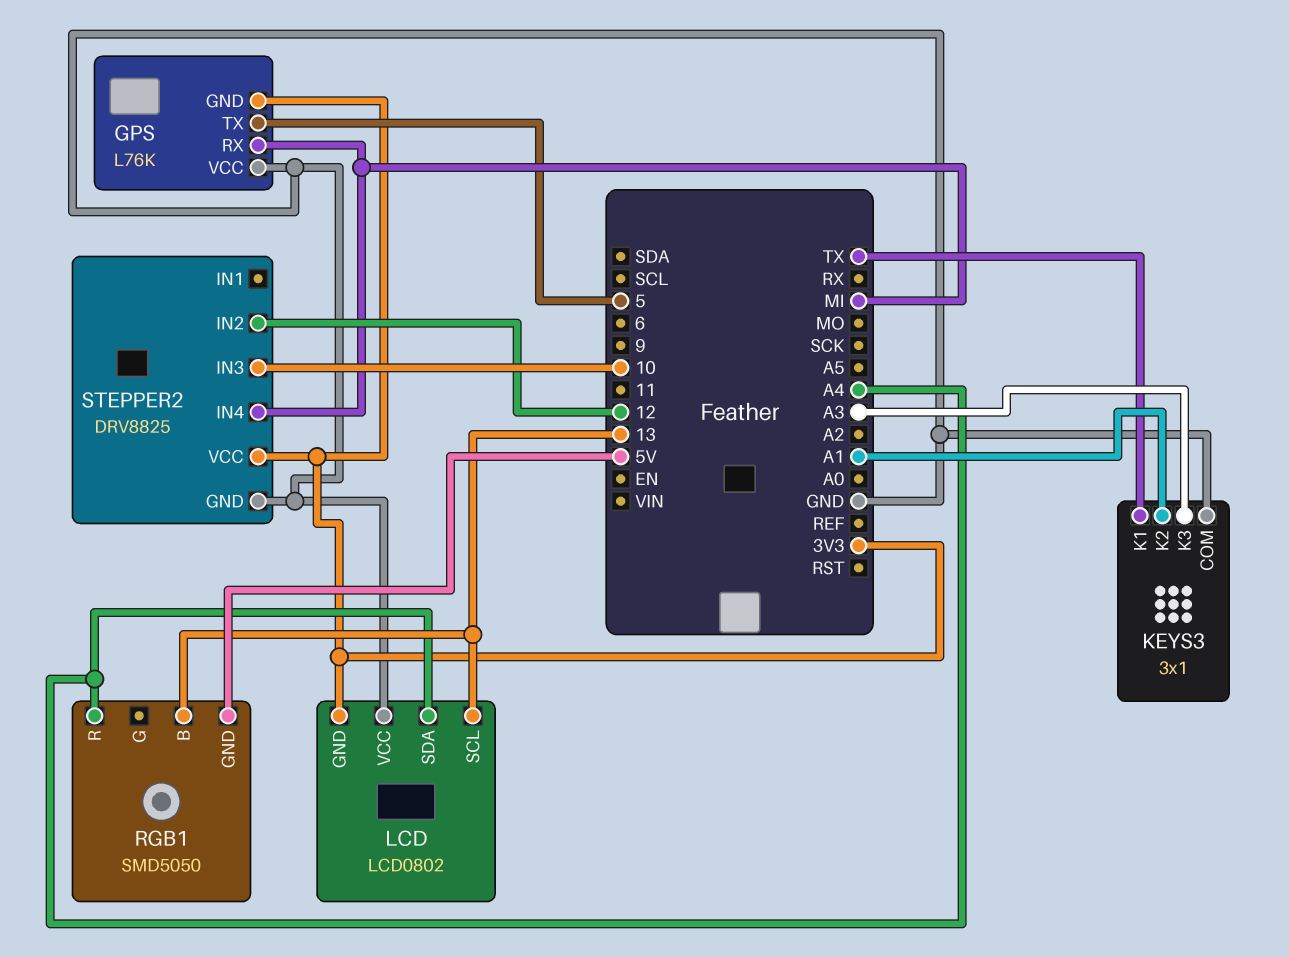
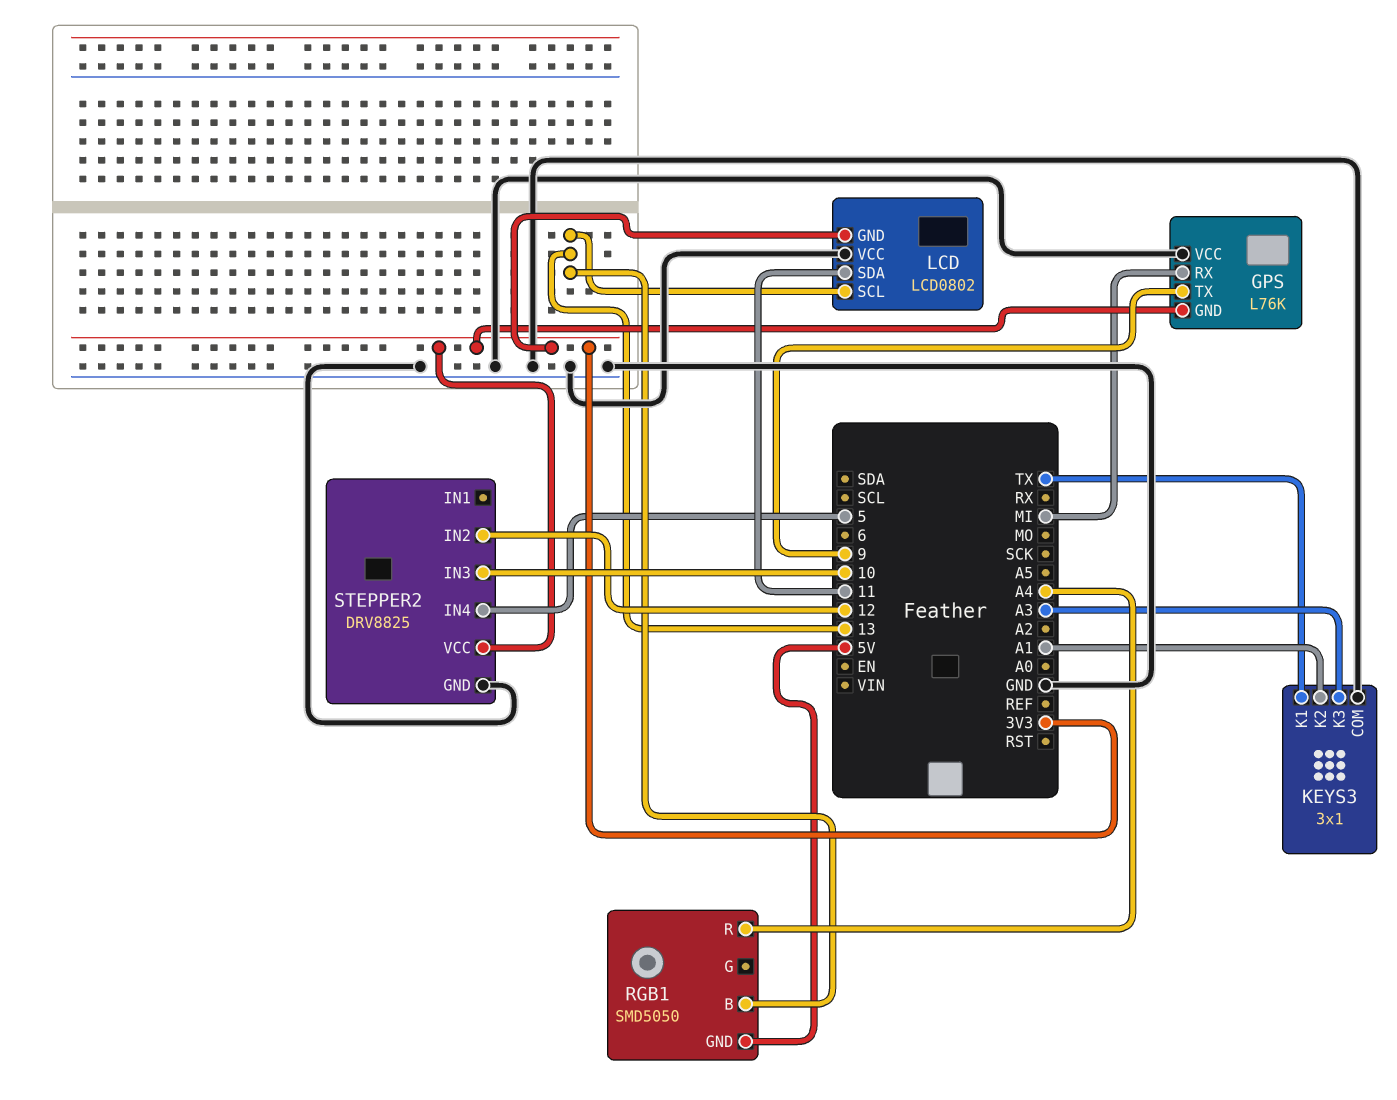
GPS pin TX: 5 -> 9
LCD pin SDA: A4 -> 11
STEPPER2 pin IN4: MI -> 5

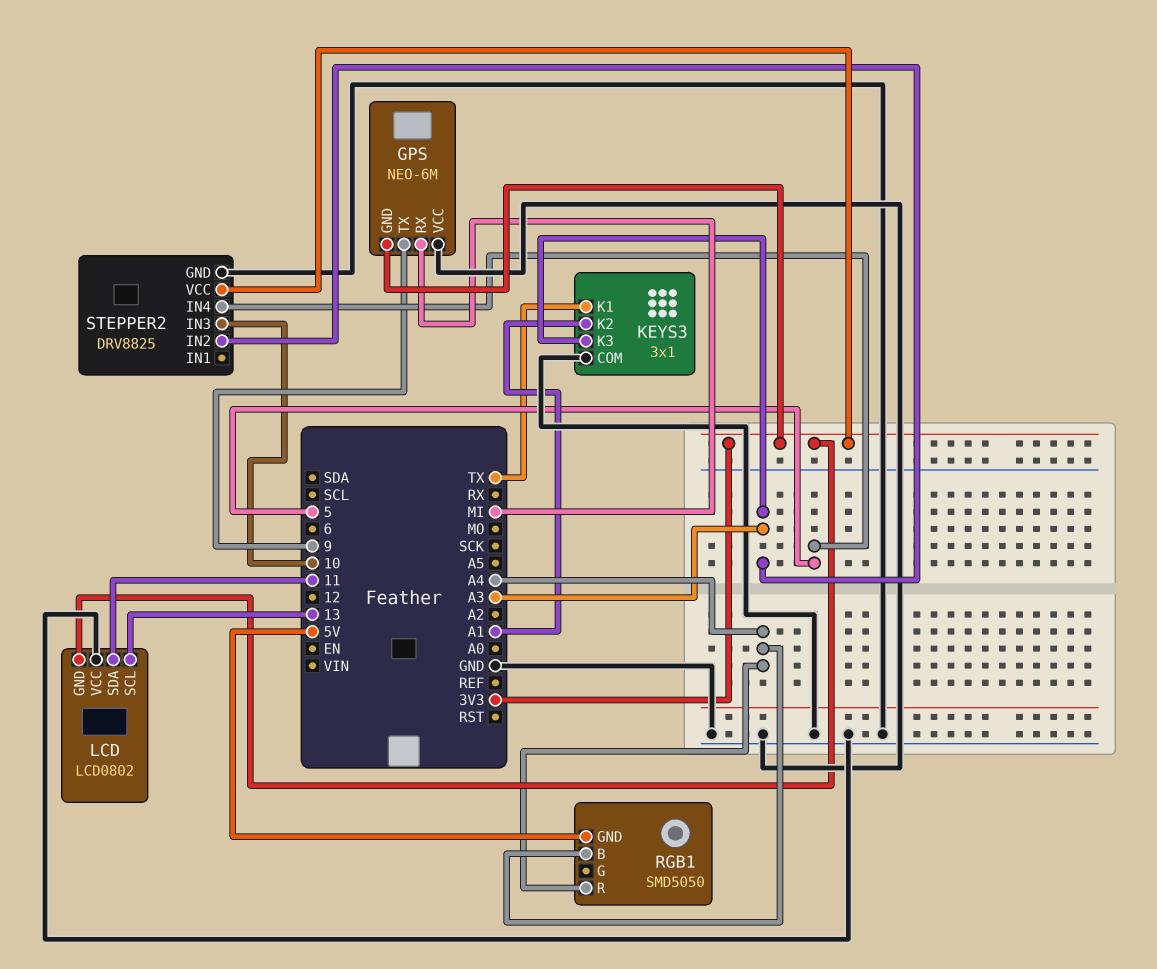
GPS: L76K -> NEO-6M
RGB1 pin B: 13 -> A4
STEPPER2 pin IN2: 12 -> A3

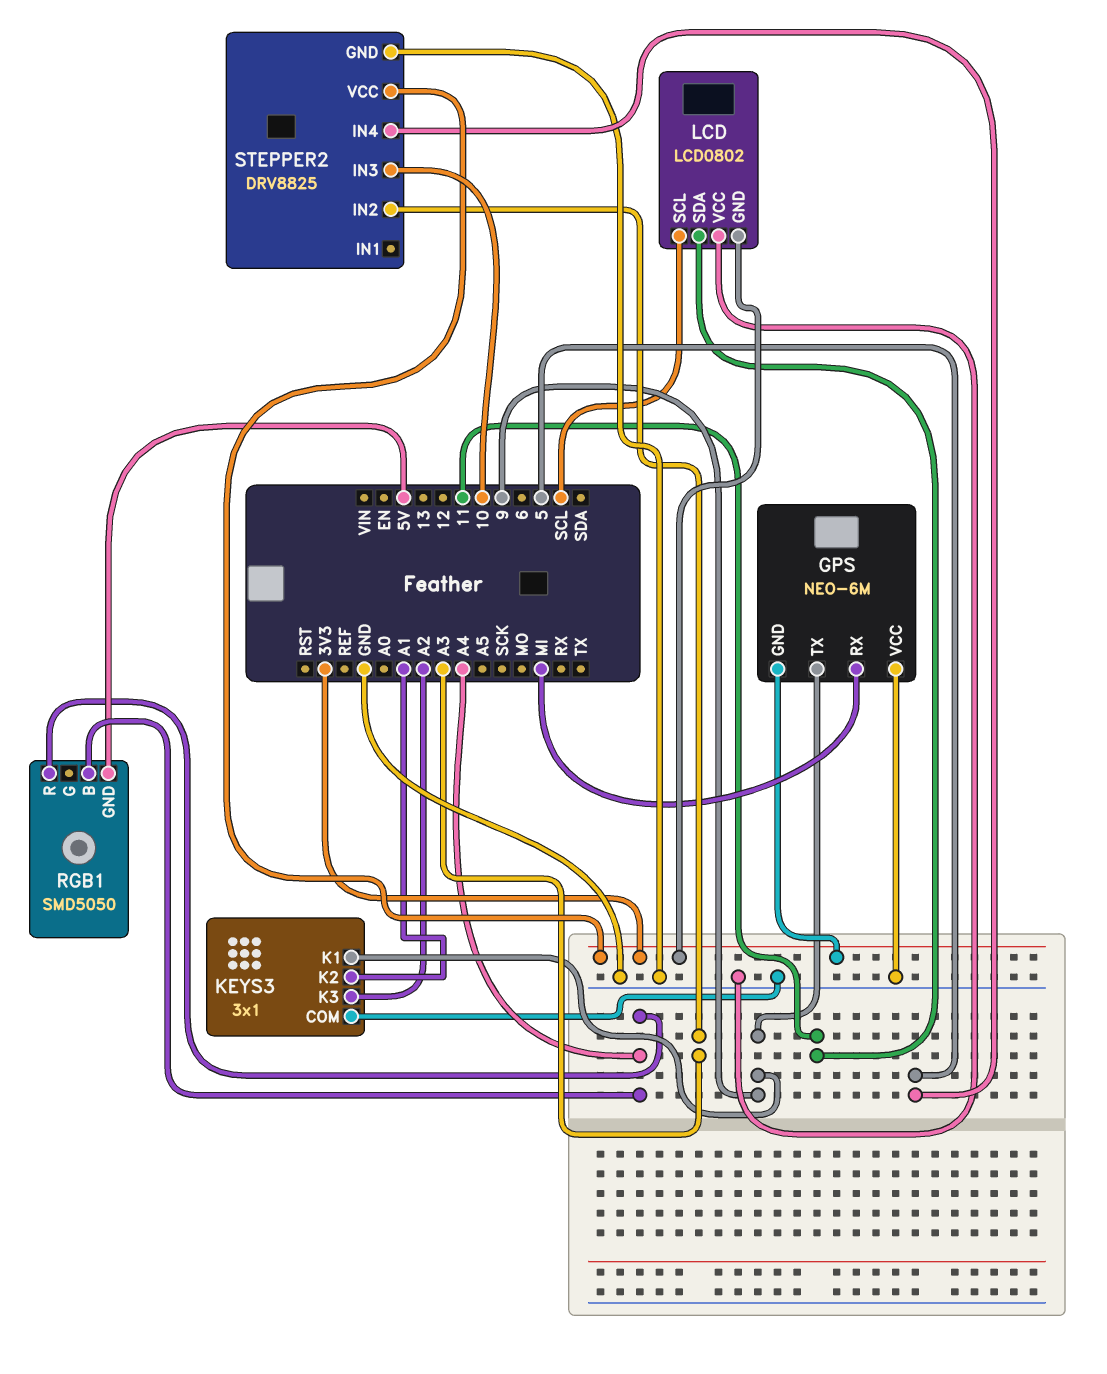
KEYS3 pin K1: TX -> 9
KEYS3 pin K3: A3 -> A2
LCD pin SCL: 13 -> SCL

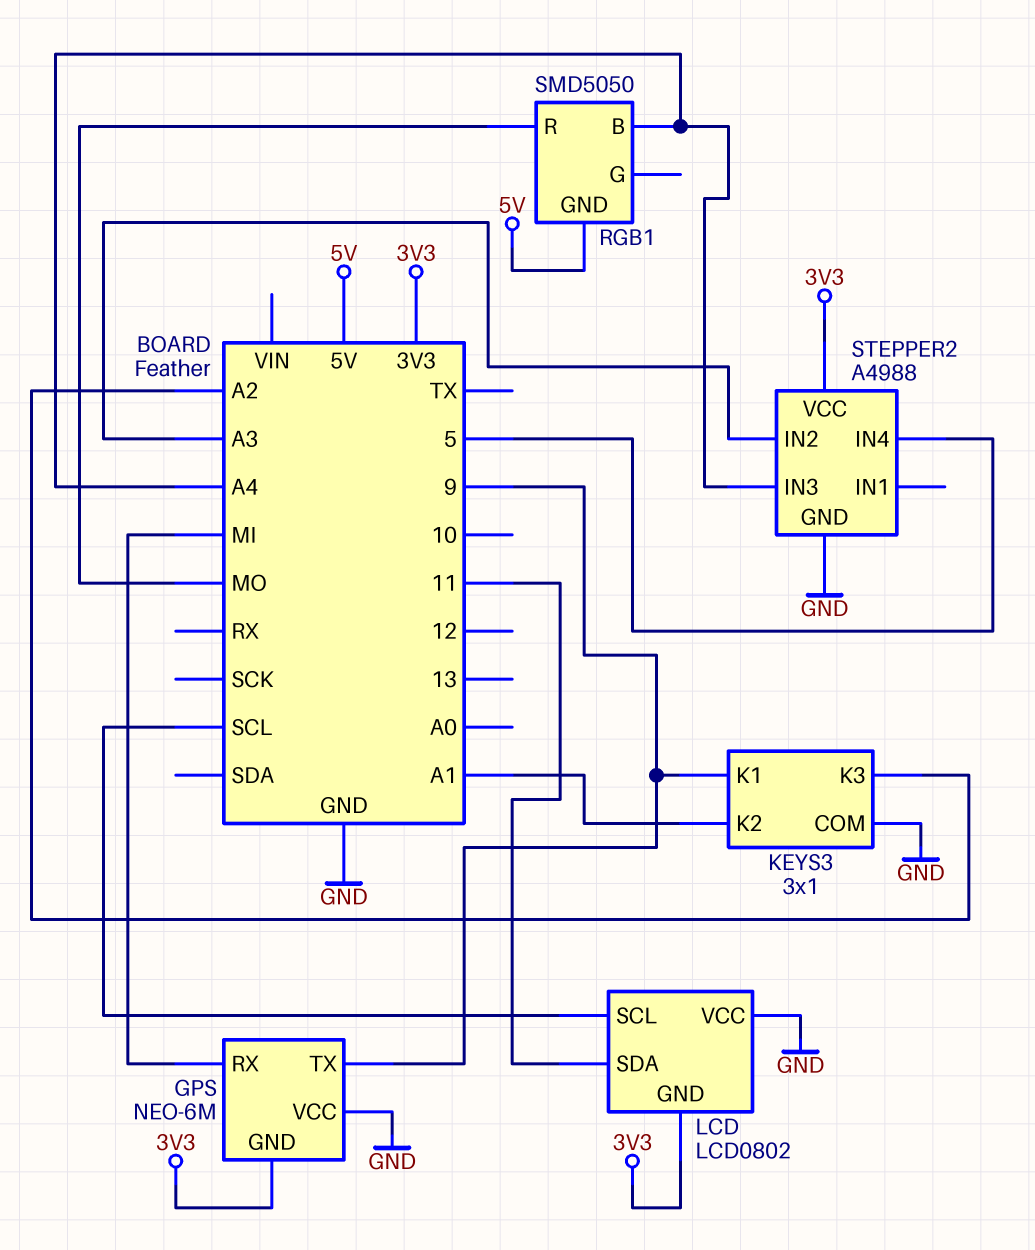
RGB1 pin R: A4 -> MO
STEPPER2: DRV8825 -> A4988
STEPPER2 pin IN3: 10 -> A4

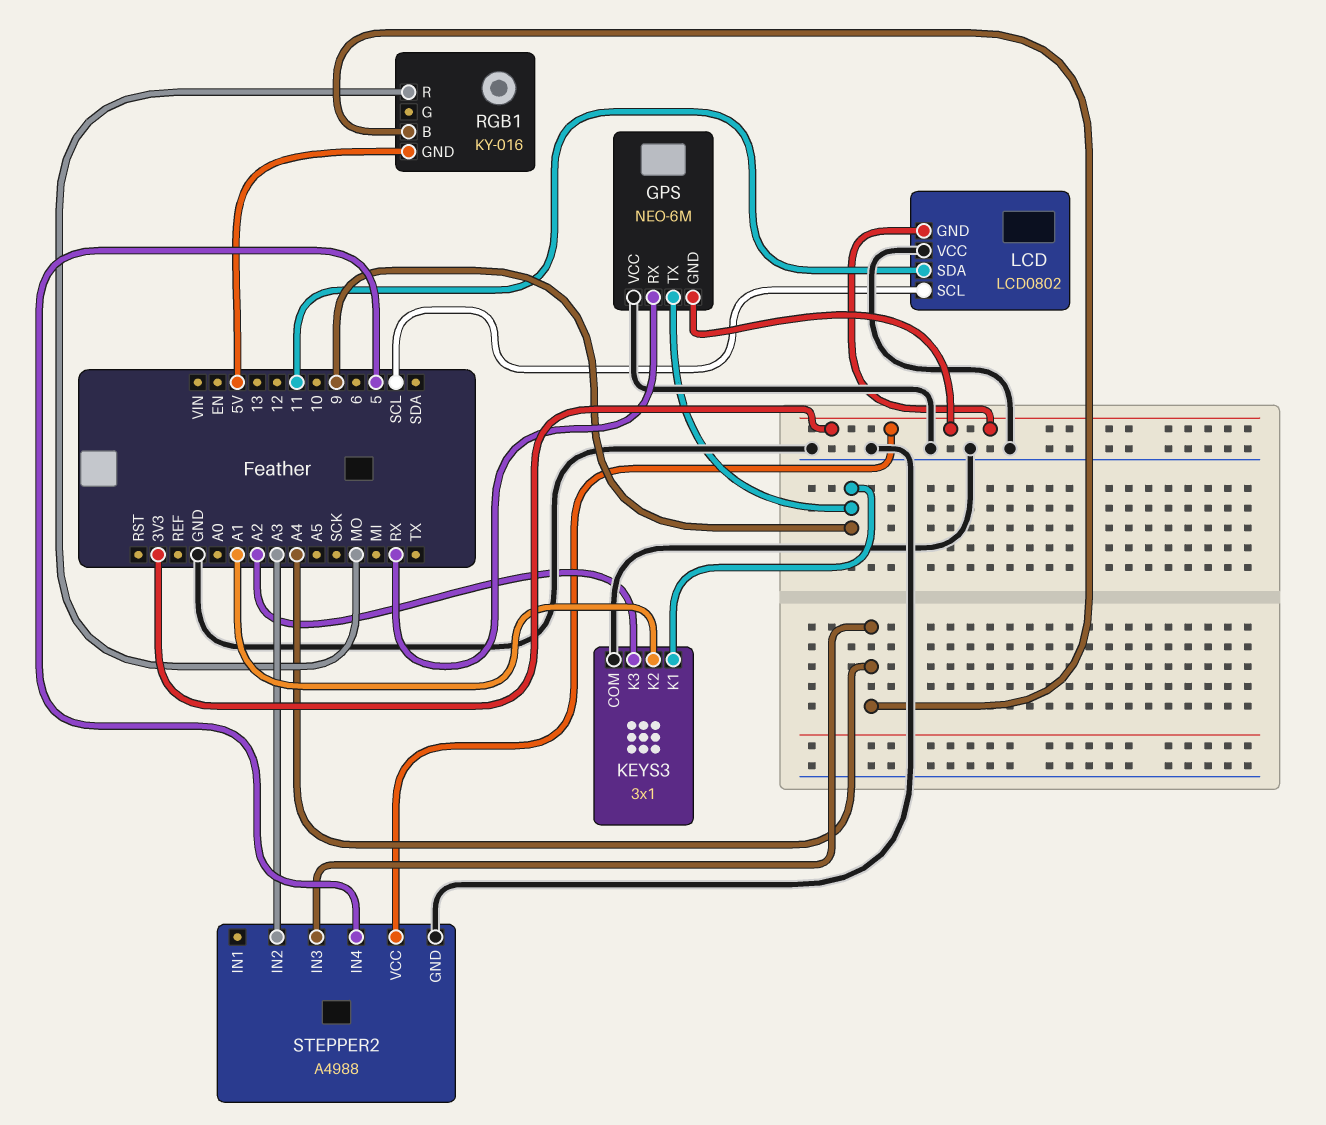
GPS pin RX: MI -> RX
RGB1: SMD5050 -> KY-016

